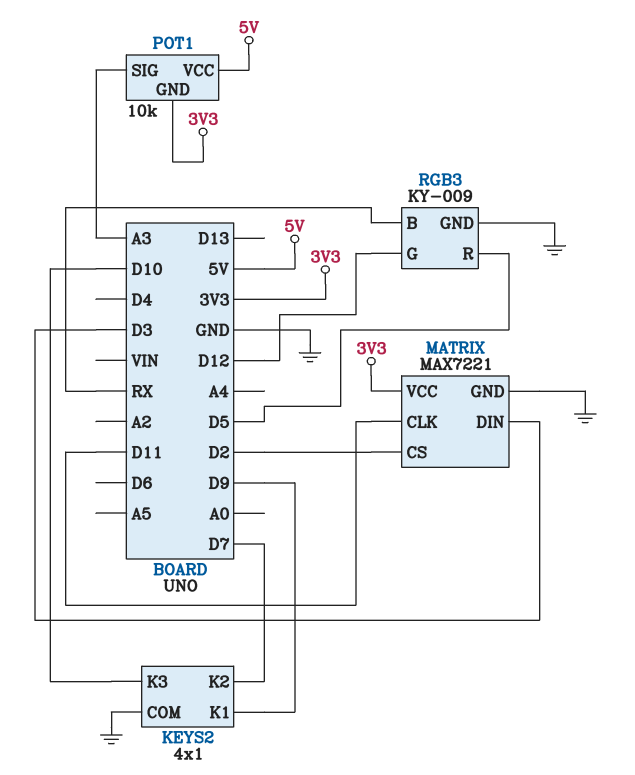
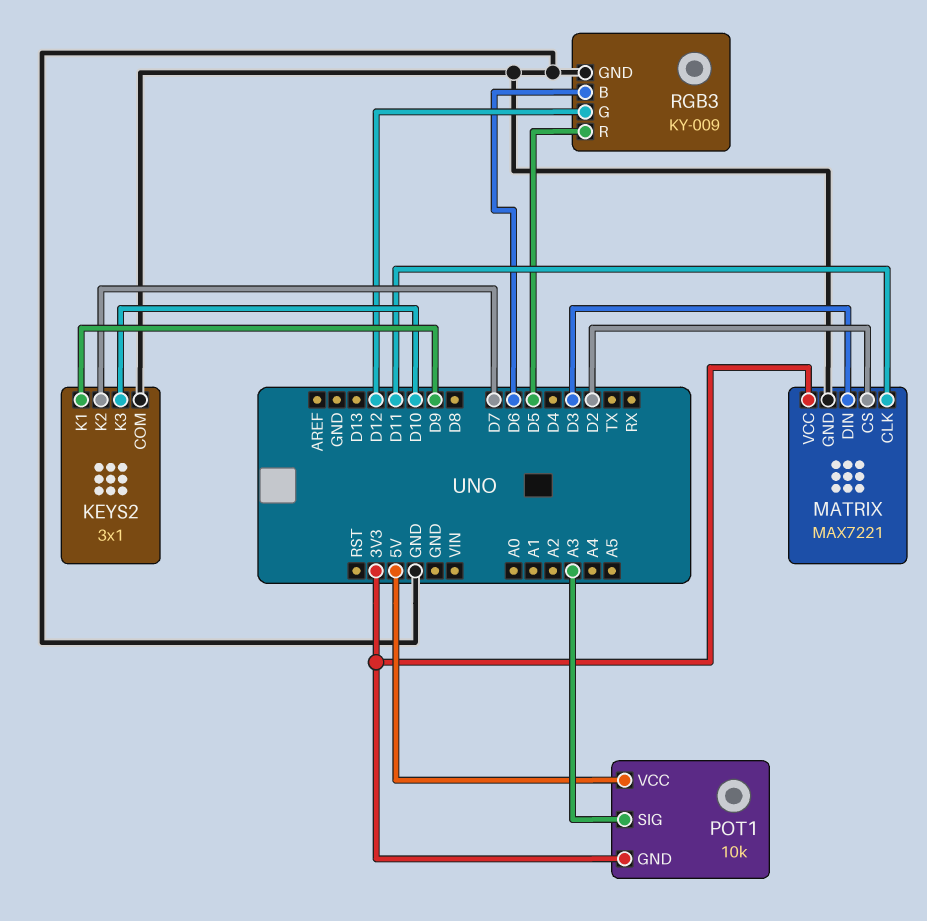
KEYS2: 4x1 -> 3x1
RGB3 pin B: RX -> D6

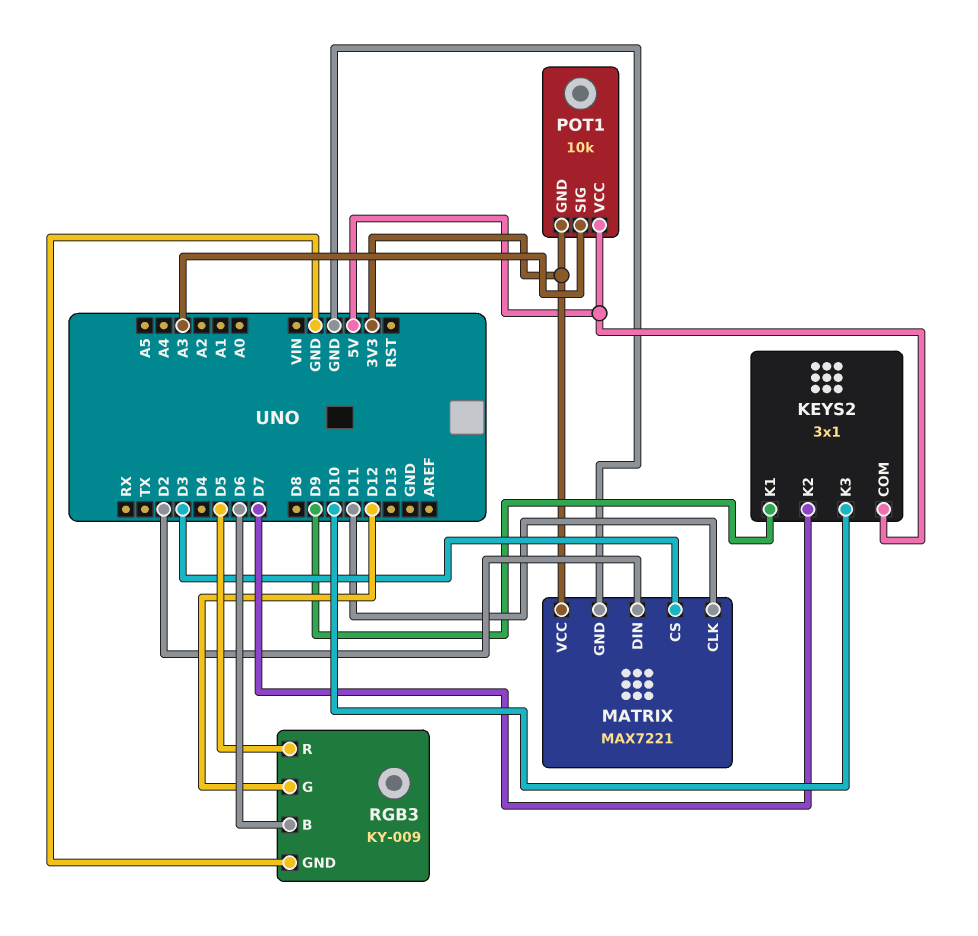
KEYS2 pin COM: GND -> 5V
MATRIX pin CS: D2 -> D3
MATRIX pin DIN: D3 -> D2

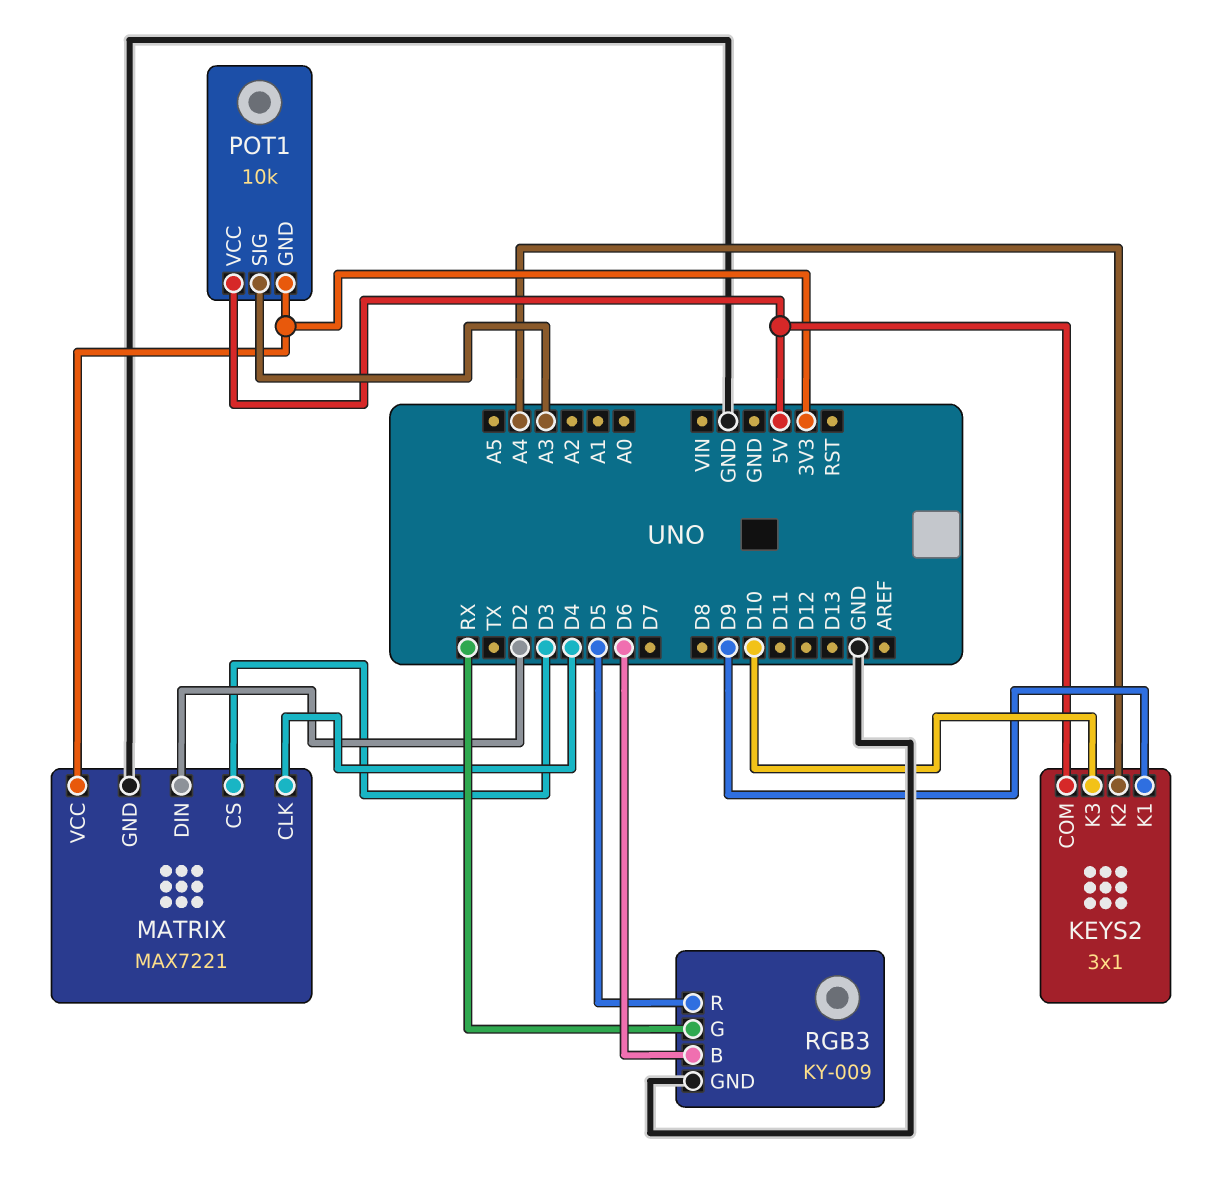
KEYS2 pin K2: D7 -> A4
MATRIX pin CLK: D11 -> D4
RGB3 pin G: D12 -> RX

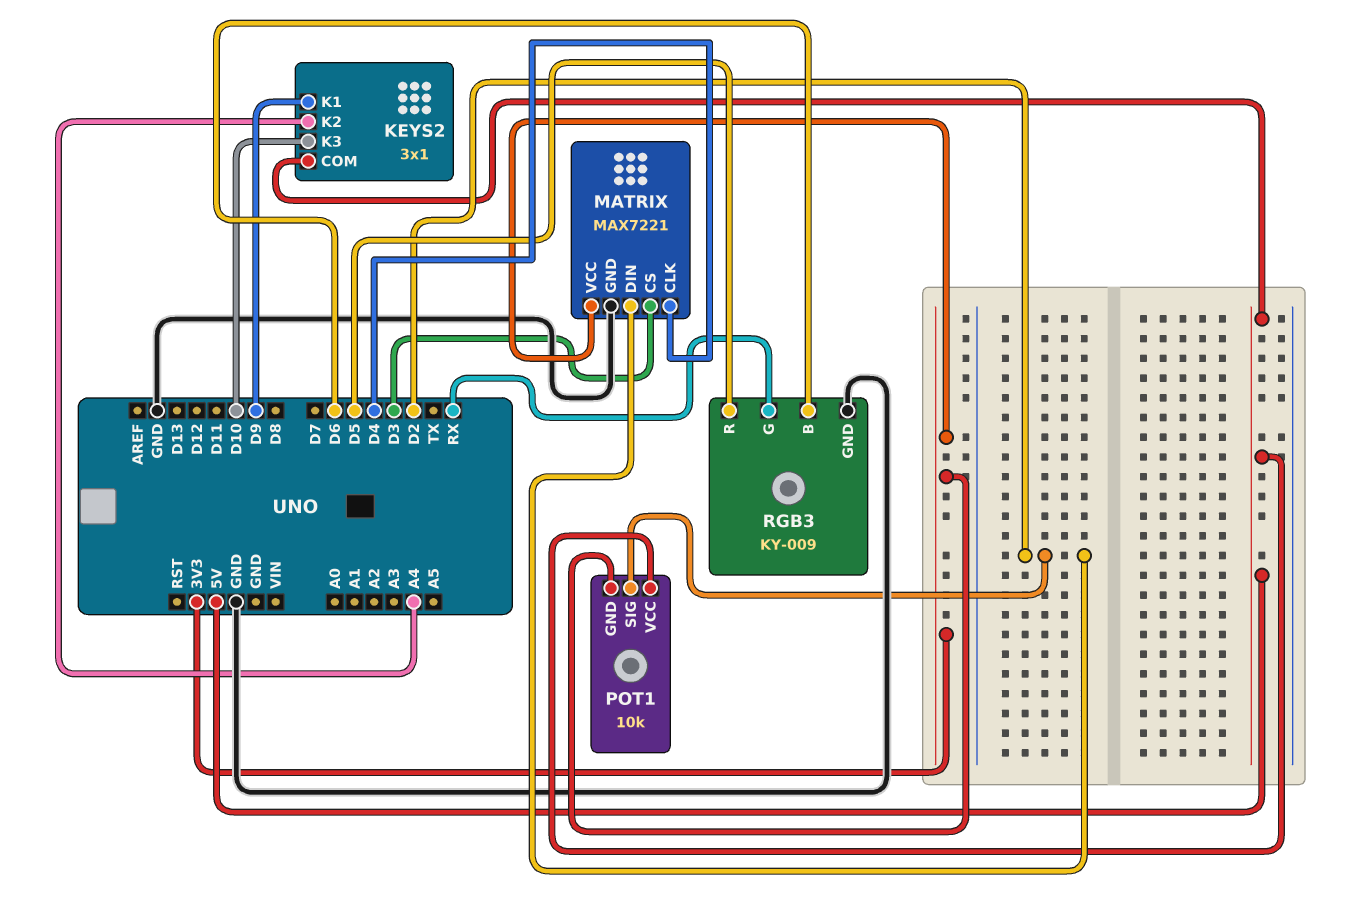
POT1 pin SIG: A3 -> D2

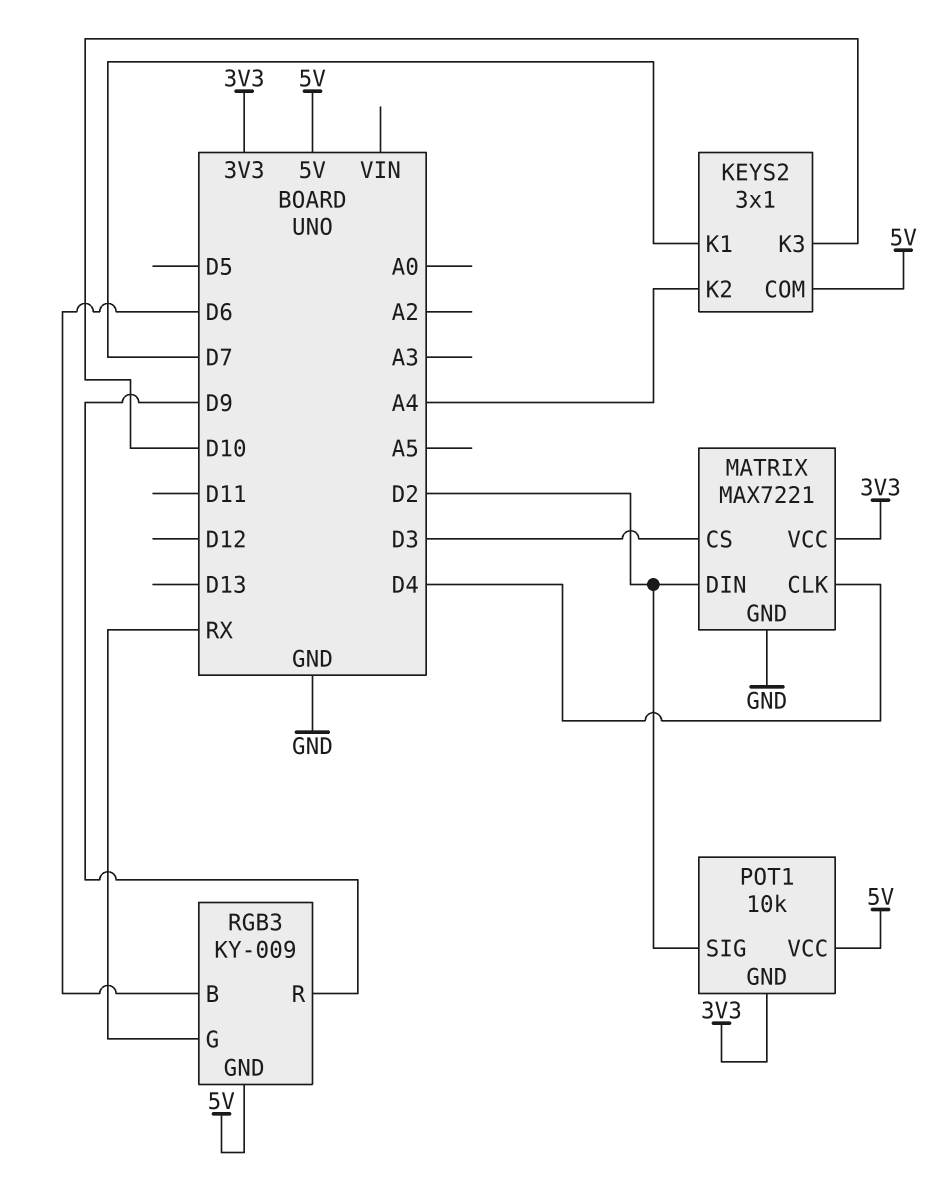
KEYS2 pin K1: D9 -> D7
RGB3 pin GND: GND -> 5V
RGB3 pin R: D5 -> D9

